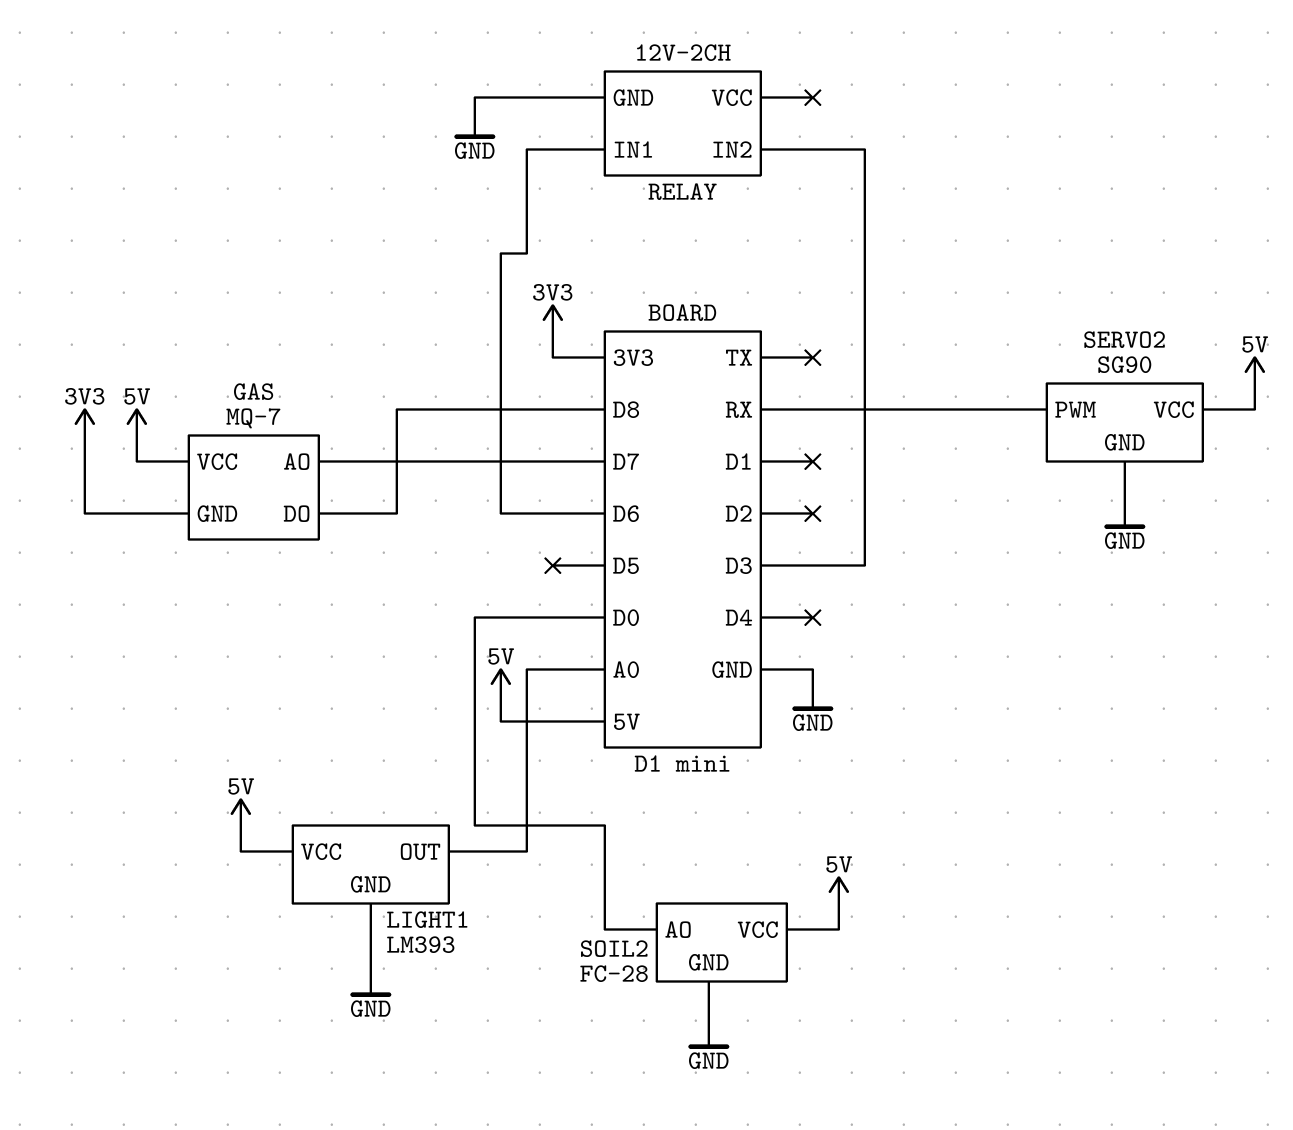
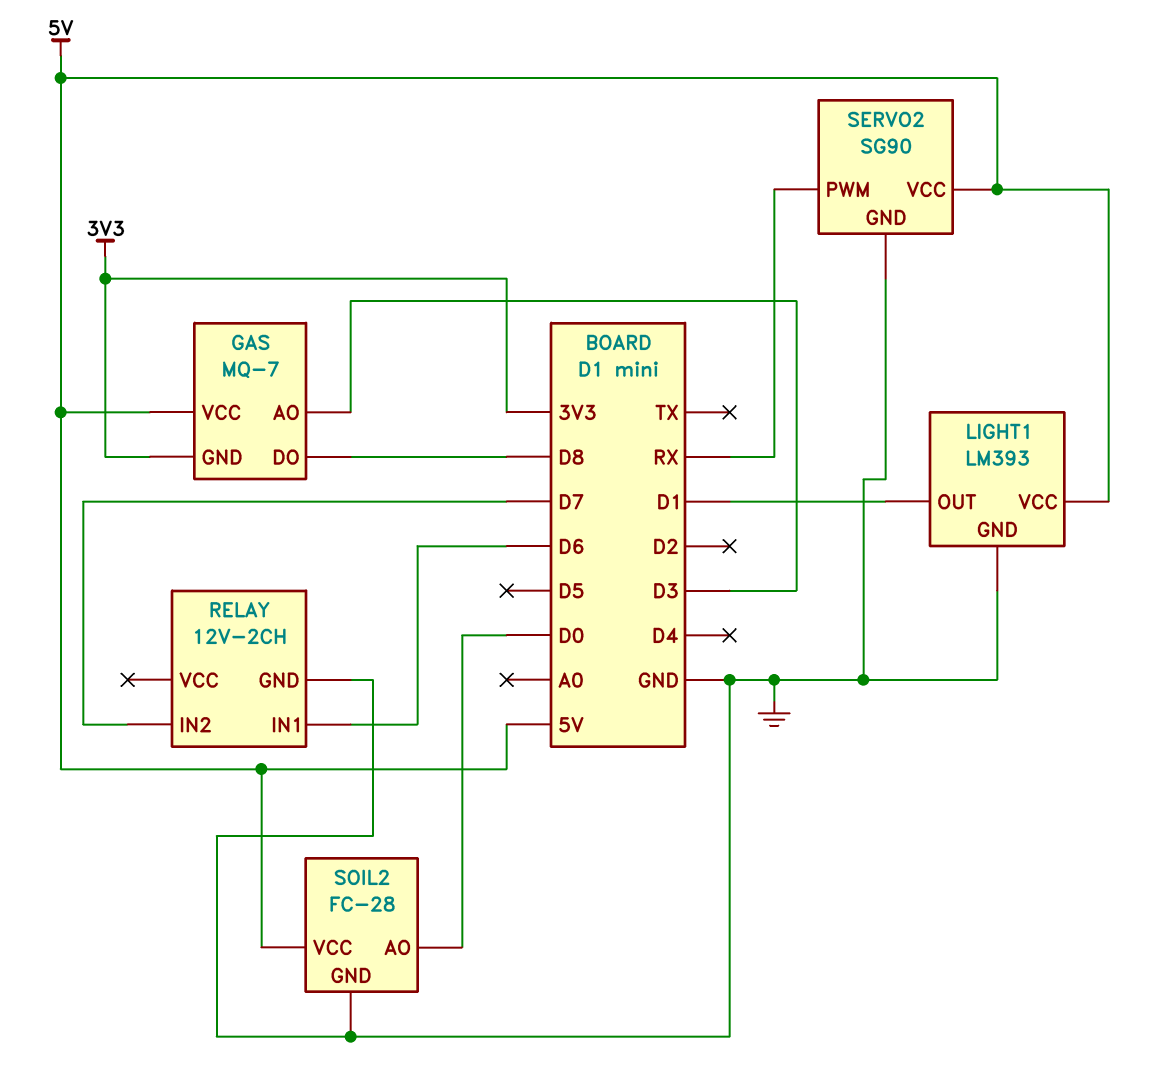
GAS pin AO: D7 -> D3
LIGHT1 pin OUT: A0 -> D1
RELAY pin IN2: D3 -> D7

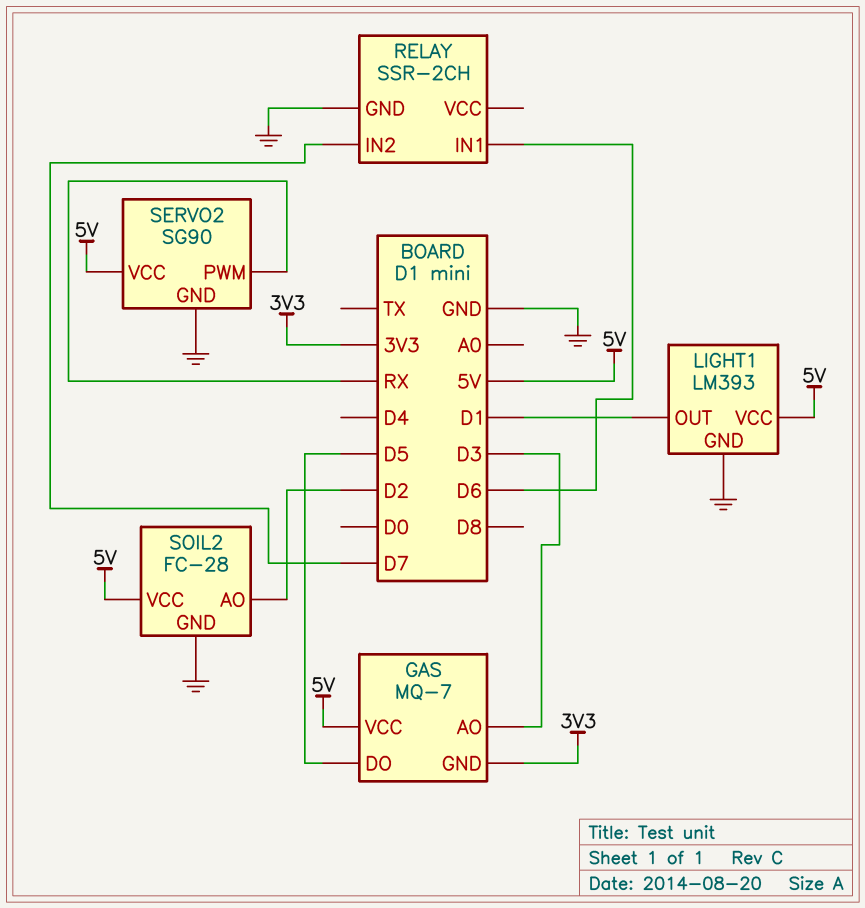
GAS pin DO: D8 -> D5
RELAY: 12V-2CH -> SSR-2CH
SOIL2 pin AO: D0 -> D2

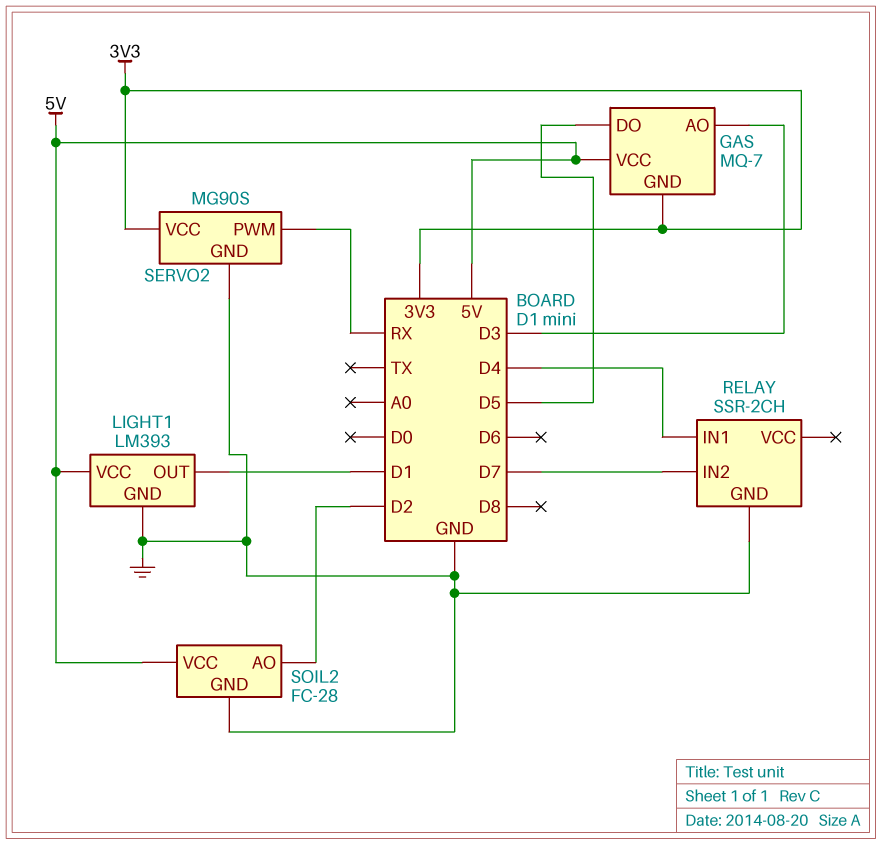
RELAY pin IN1: D6 -> D4
SERVO2: SG90 -> MG90S
SERVO2 pin VCC: 5V -> 3V3

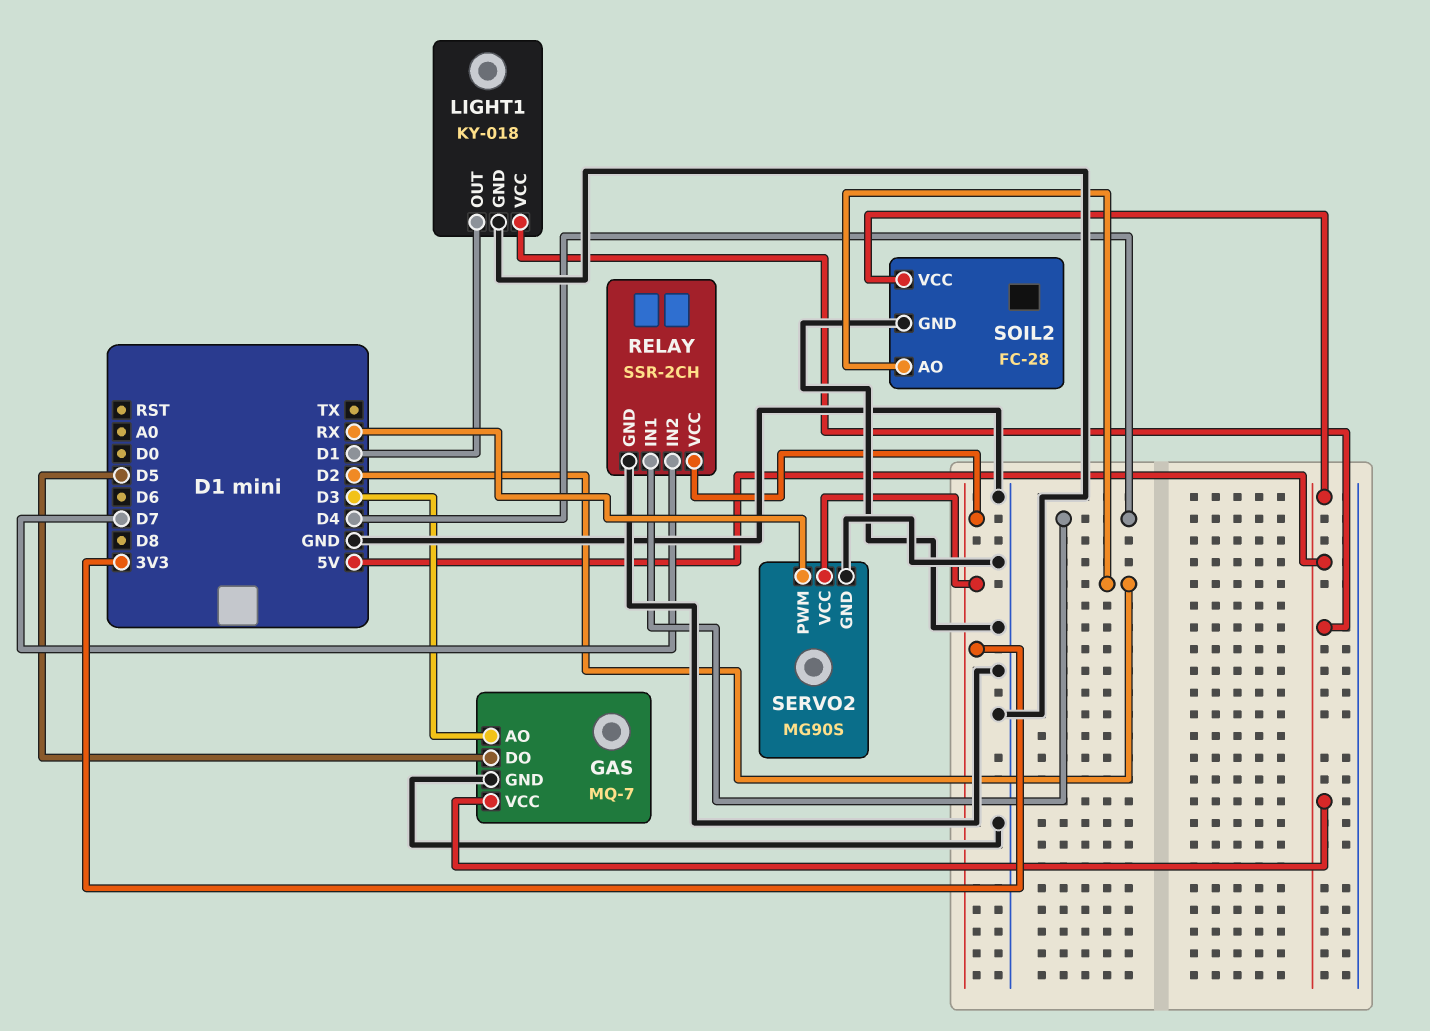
GAS pin GND: 3V3 -> GND
LIGHT1: LM393 -> KY-018
RELAY pin VCC: none -> 3V3

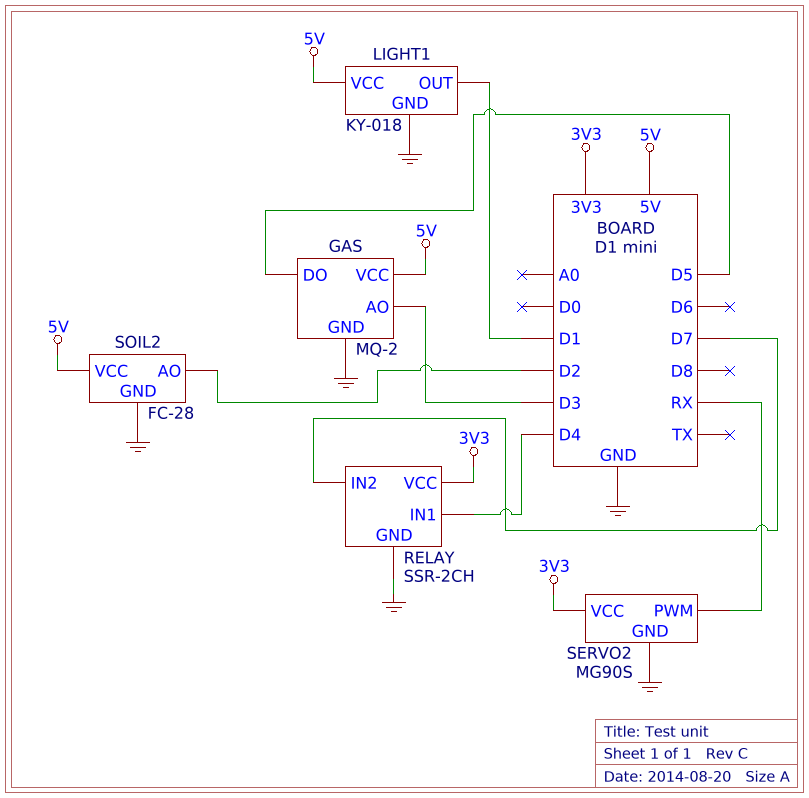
GAS: MQ-7 -> MQ-2

